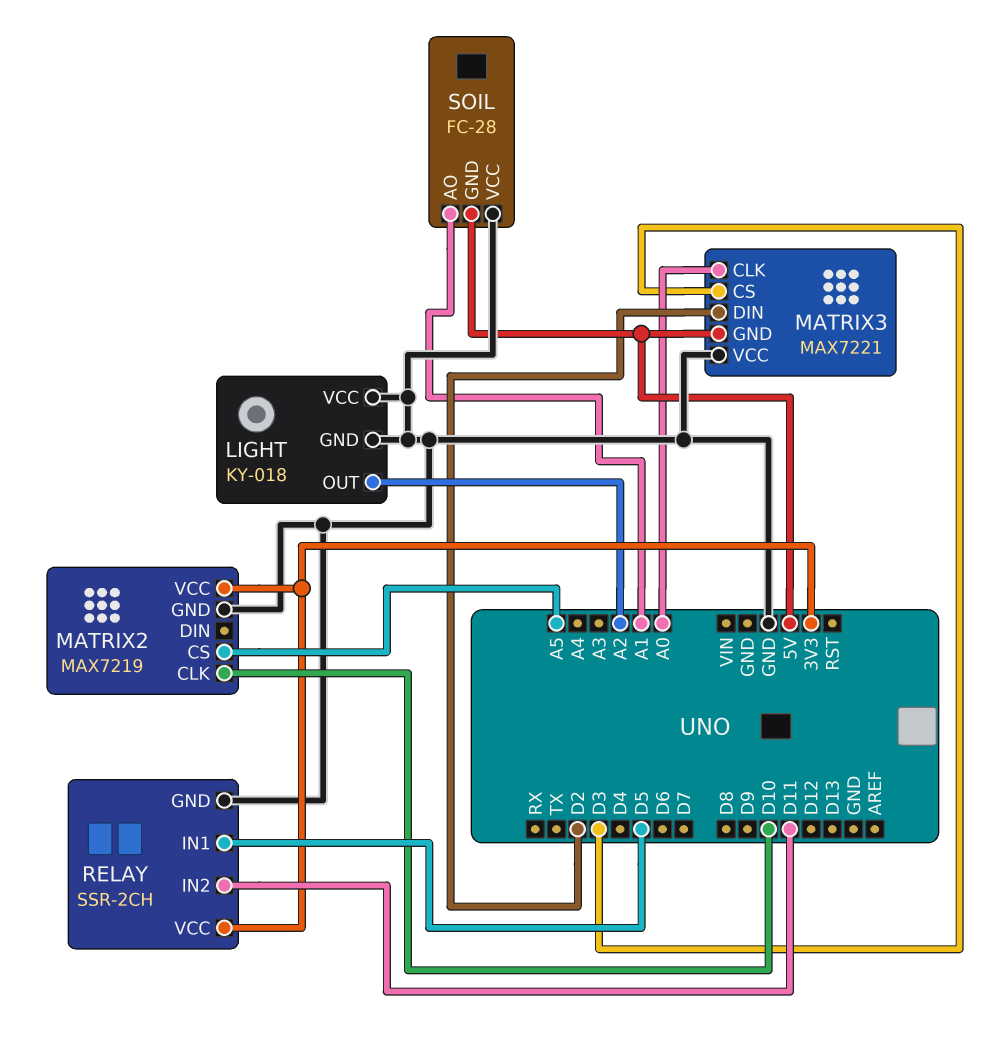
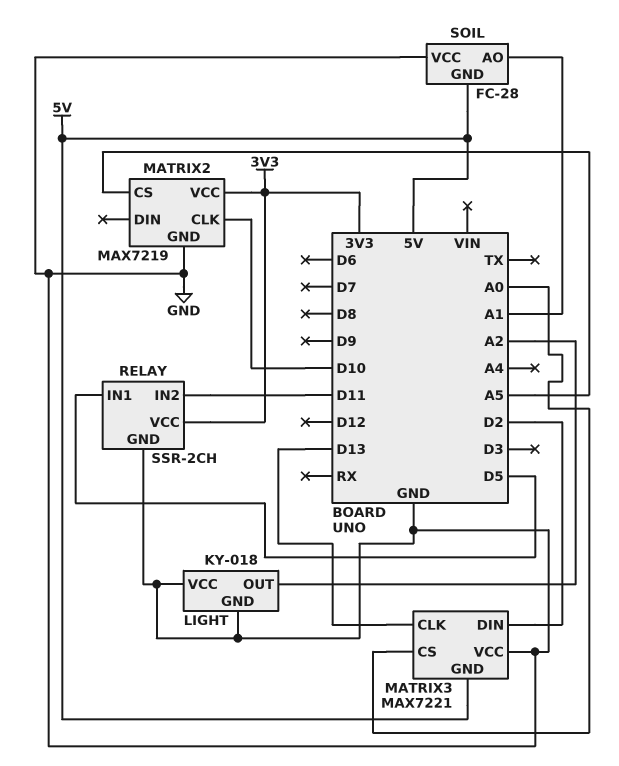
MATRIX3 pin CLK: A0 -> D13
MATRIX3 pin CS: D3 -> A0

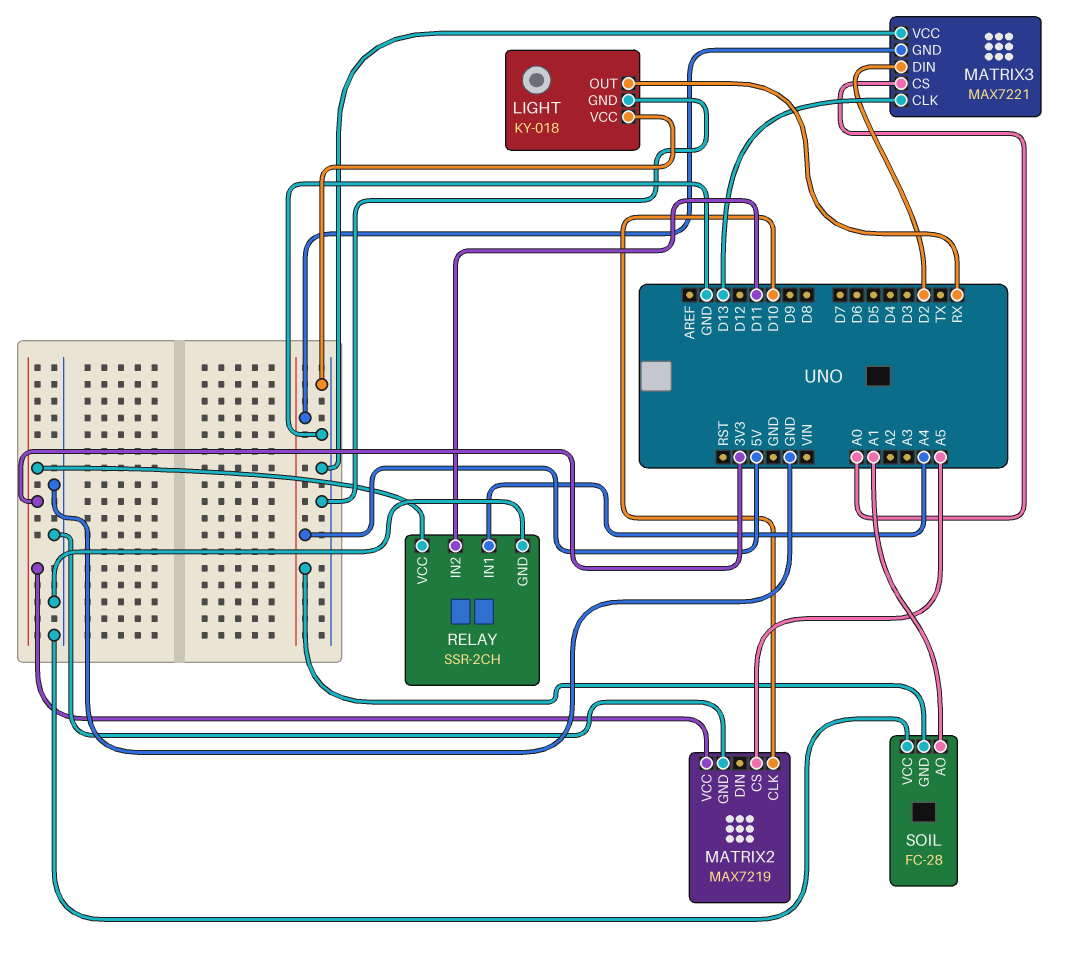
LIGHT pin OUT: A2 -> RX
RELAY pin IN1: D5 -> A4

